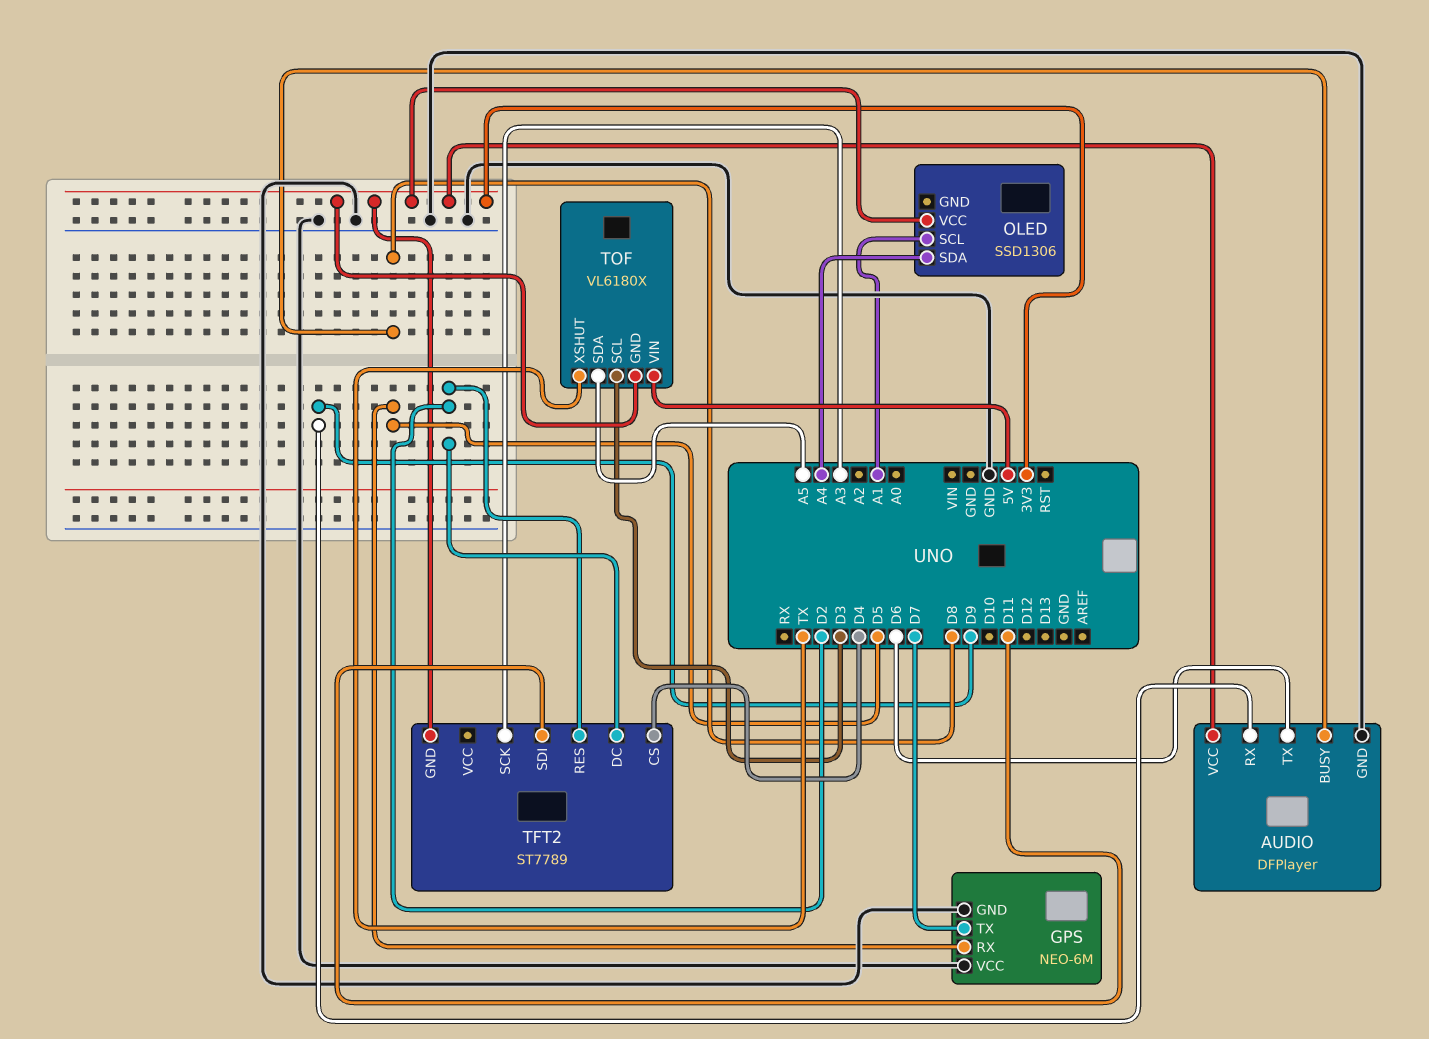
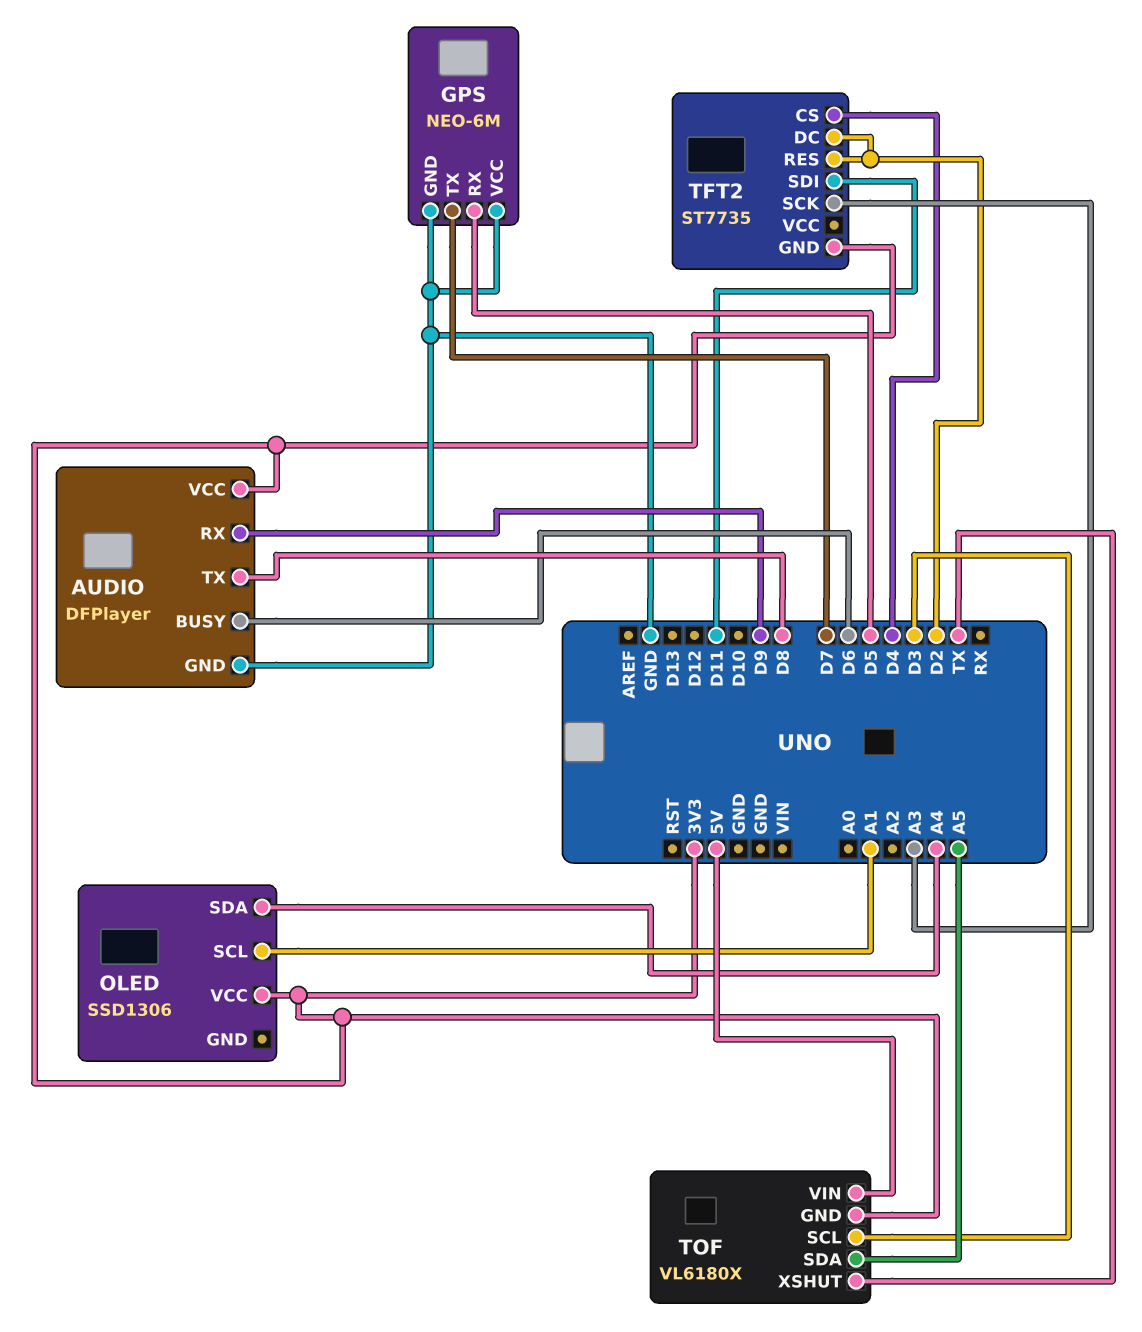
AUDIO pin BUSY: D8 -> D6
AUDIO pin TX: D6 -> D8
TFT2: ST7789 -> ST7735

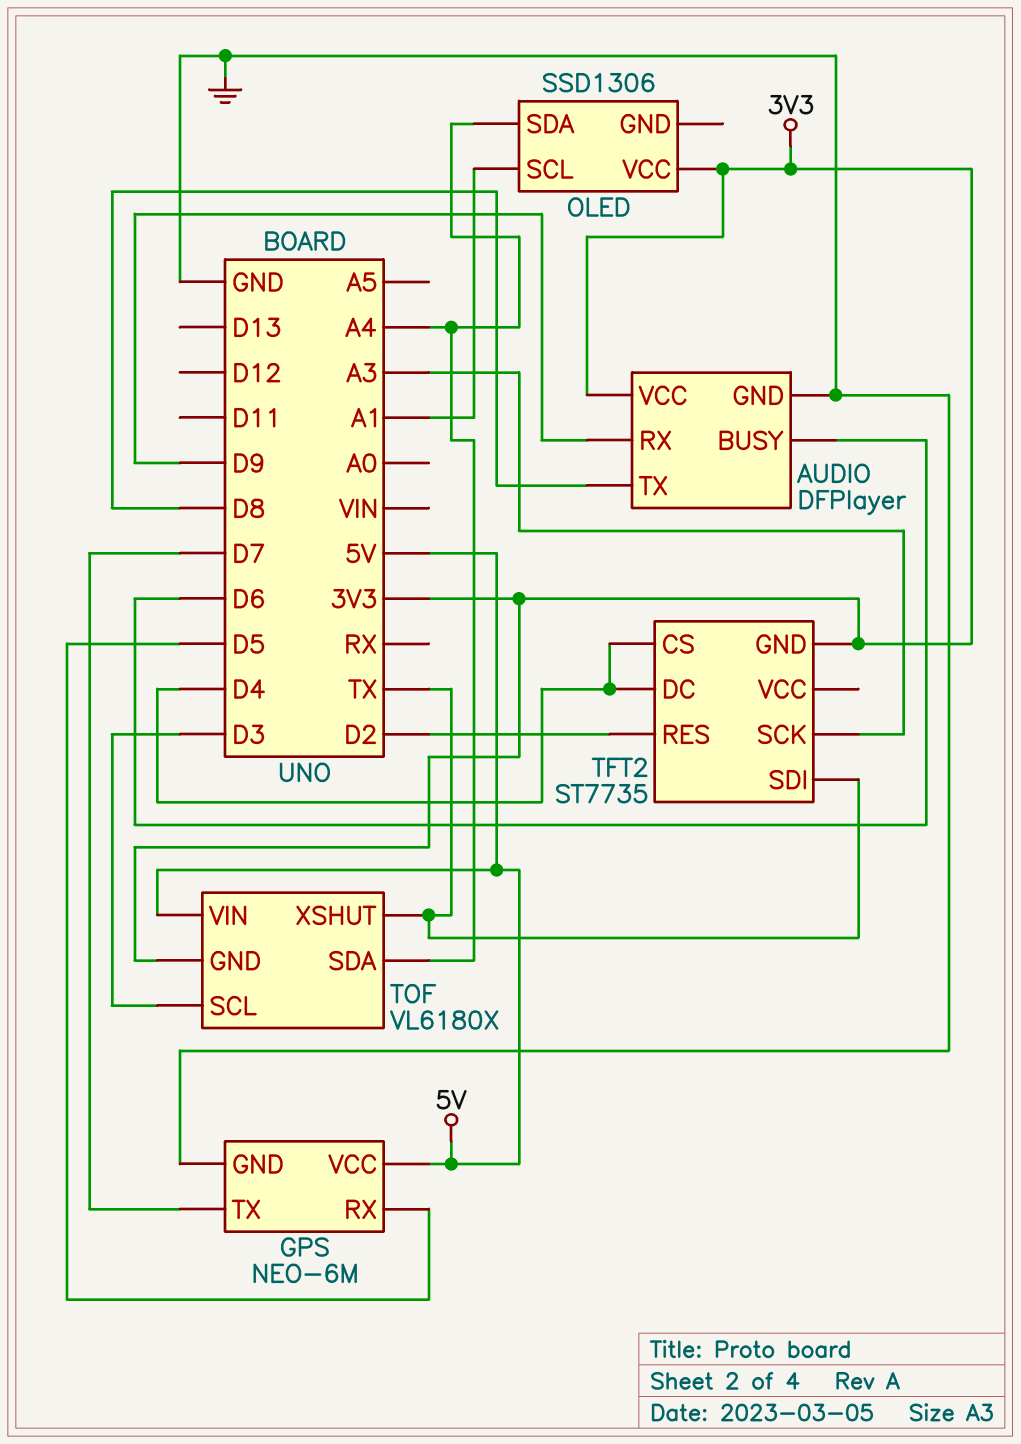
GPS pin VCC: GND -> 5V
TFT2 pin DC: D2 -> D4
TFT2 pin SDI: D11 -> TX
TOF pin SDA: A5 -> A4

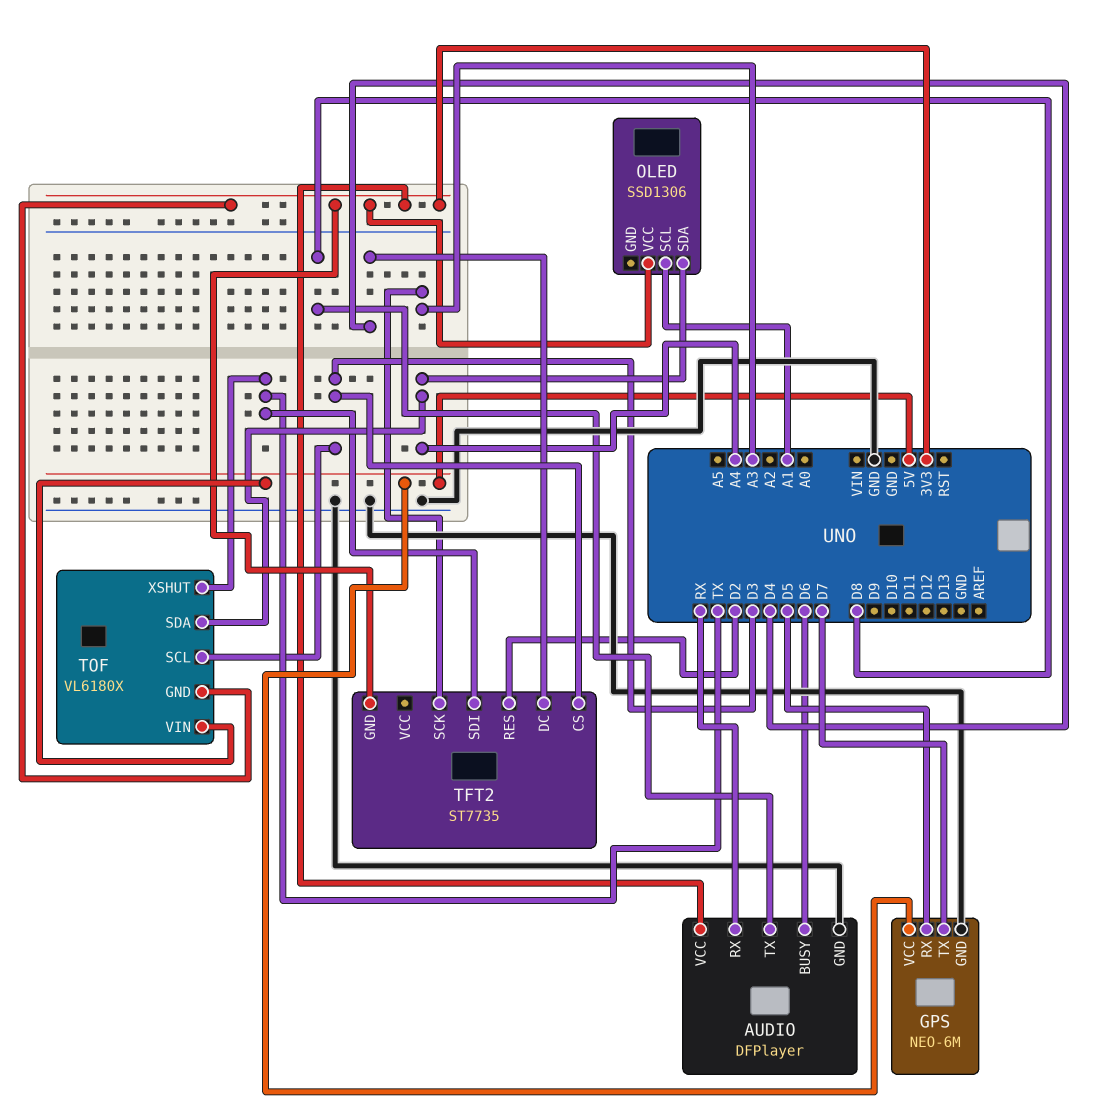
AUDIO pin RX: D9 -> RX
TFT2 pin CS: D4 -> D3

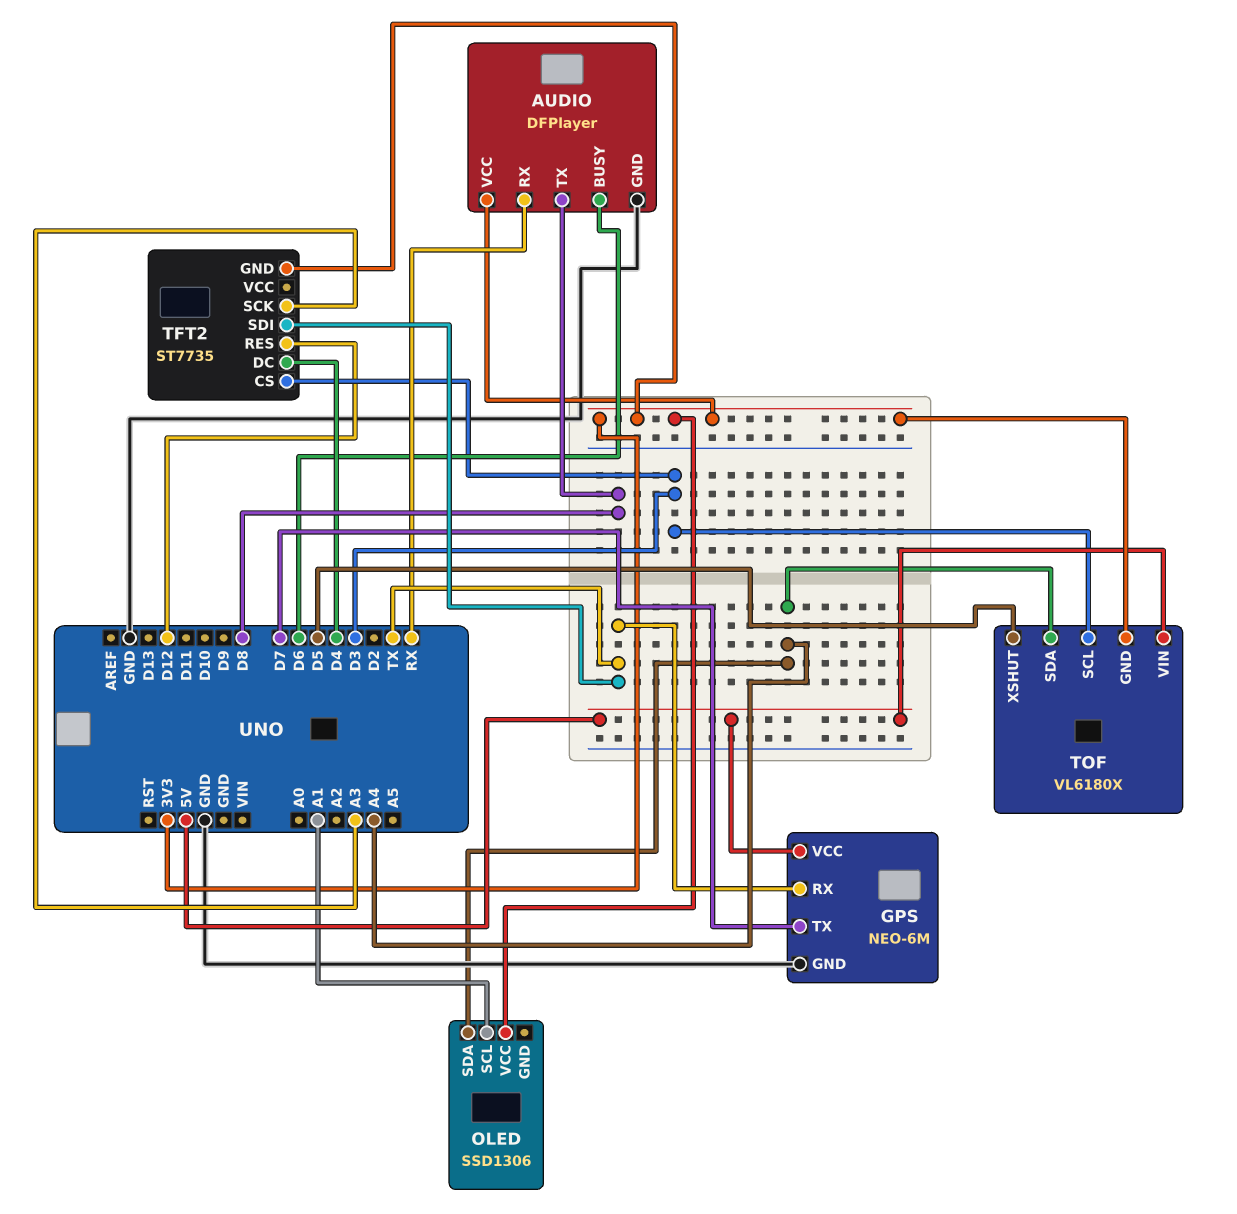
GPS pin RX: D5 -> TX
TFT2 pin RES: D2 -> D12
TOF pin XSHUT: TX -> D5

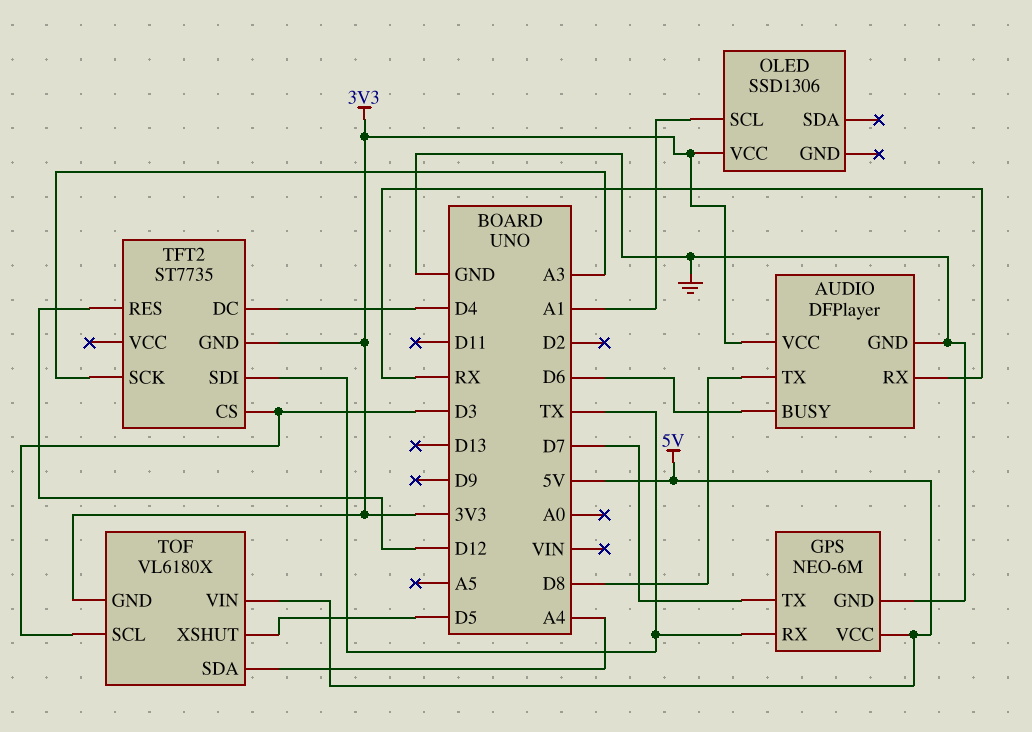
OLED pin SDA: A4 -> none

